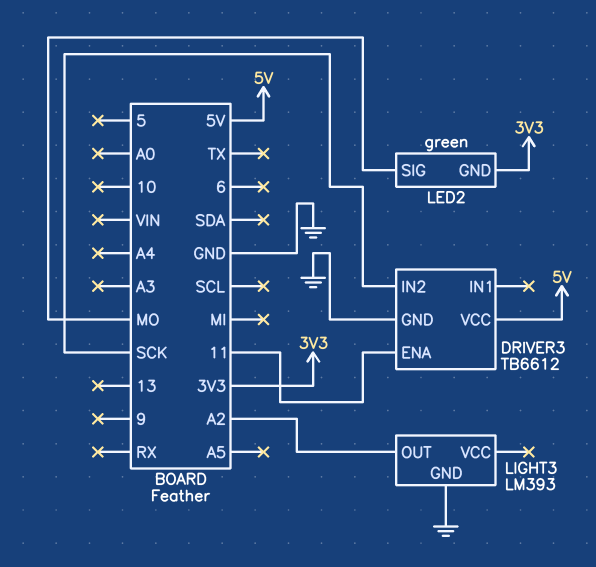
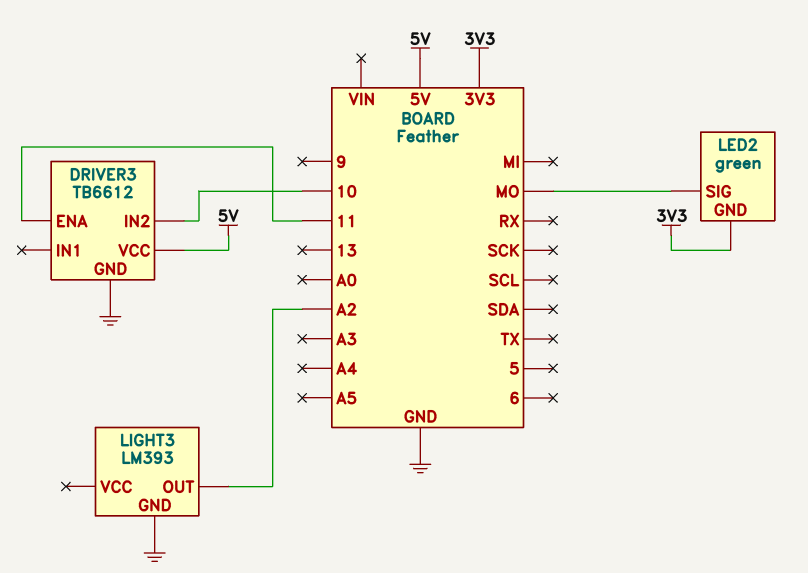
DRIVER3 pin IN2: SCK -> 10

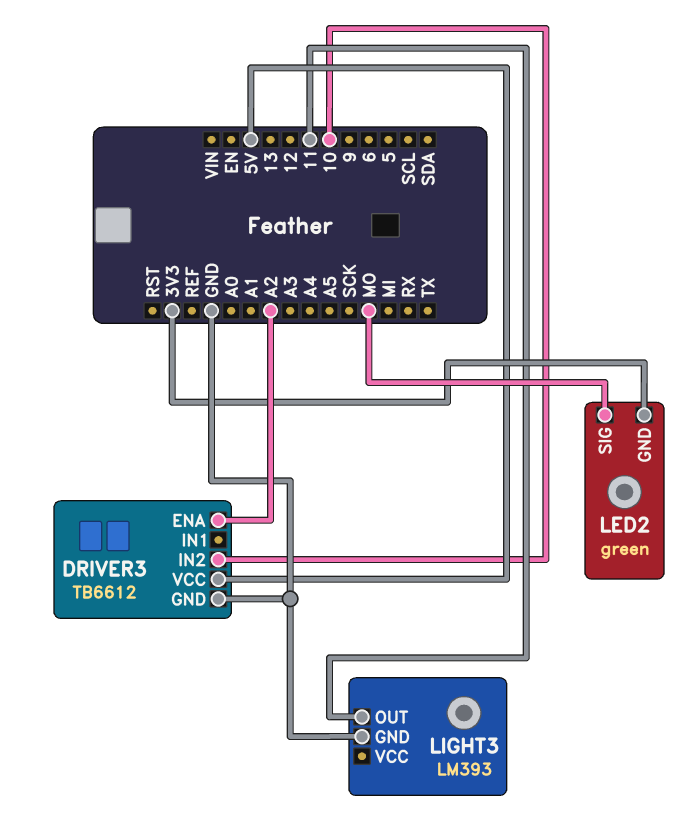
DRIVER3 pin ENA: 11 -> A2
LIGHT3 pin OUT: A2 -> 11

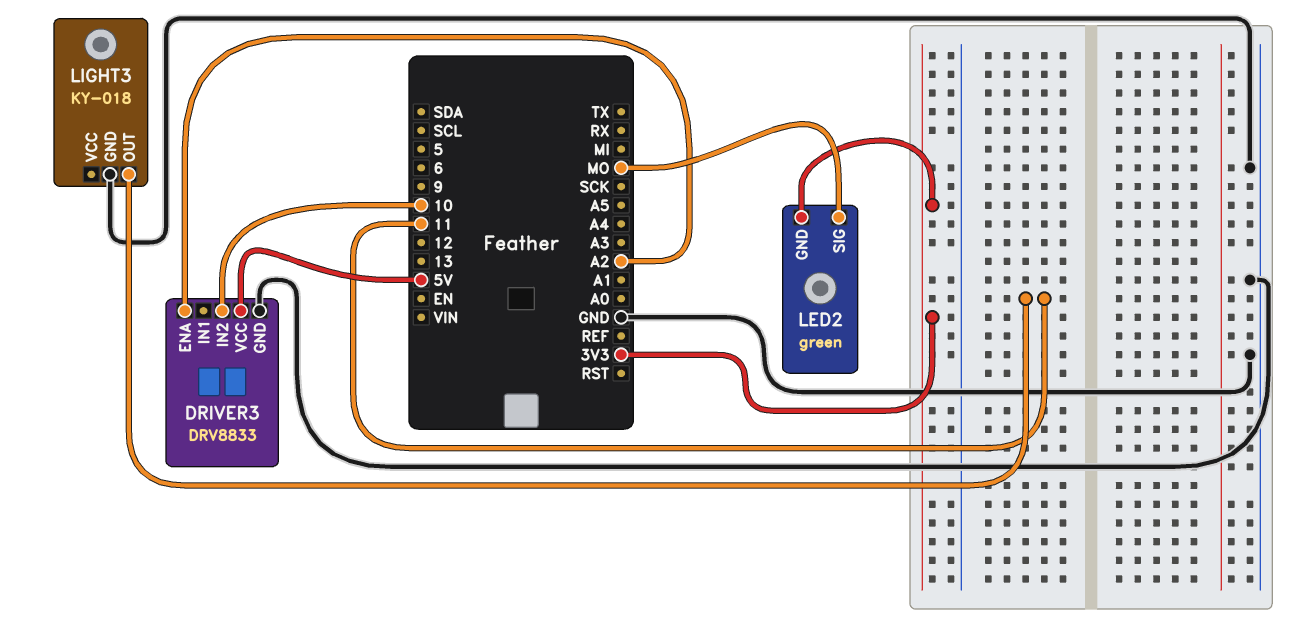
DRIVER3: TB6612 -> DRV8833
LIGHT3: LM393 -> KY-018

